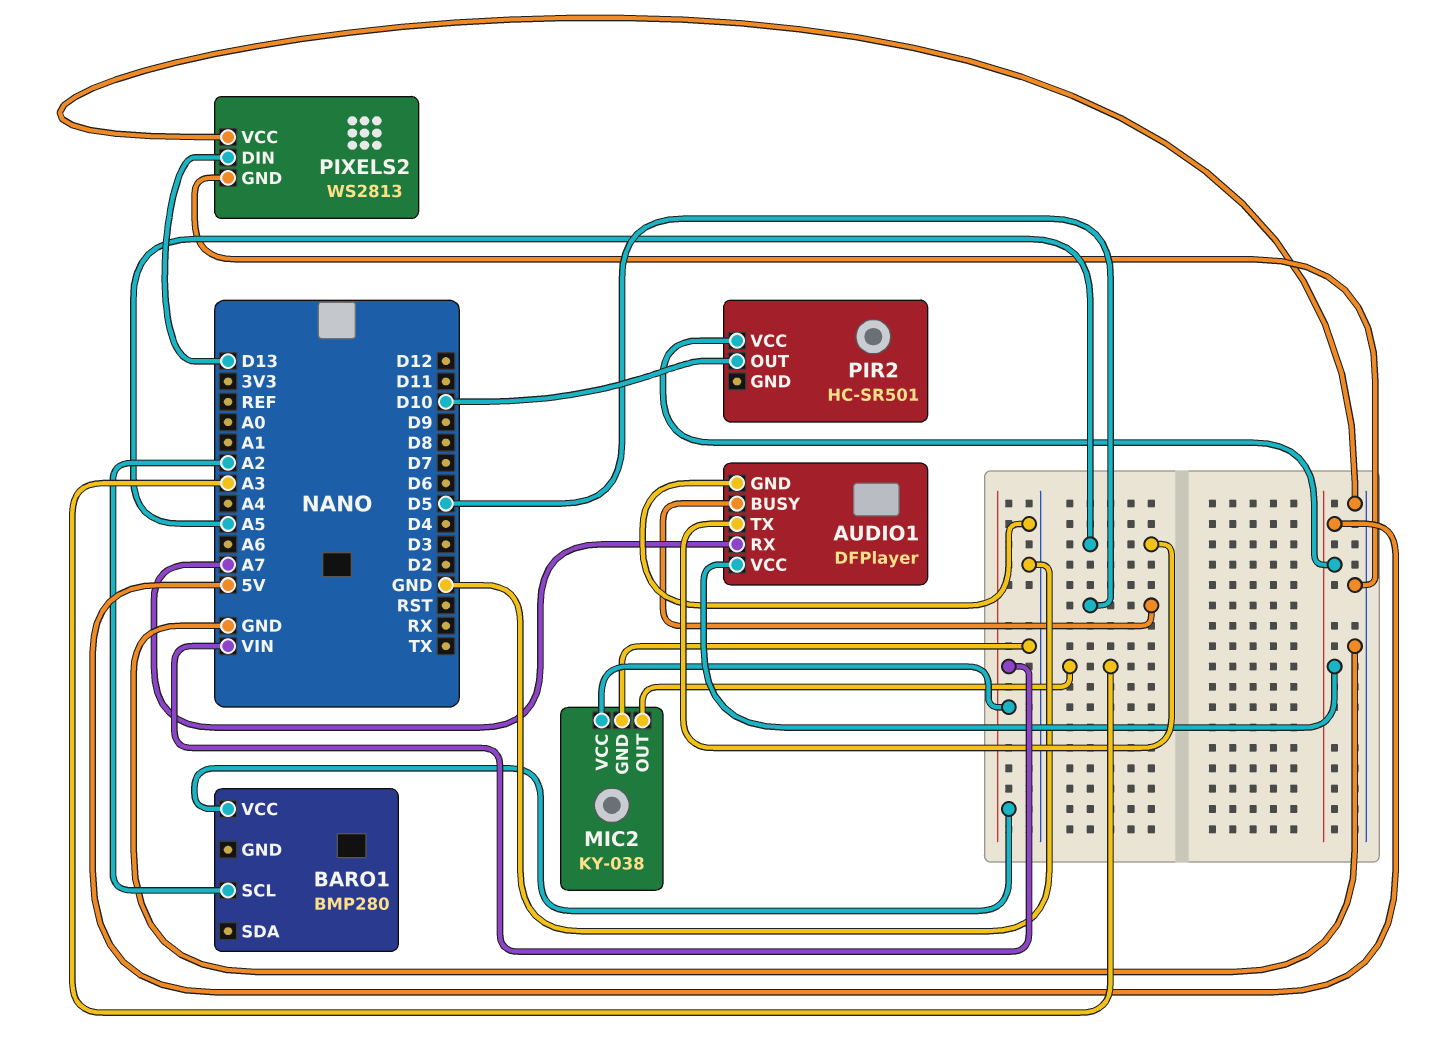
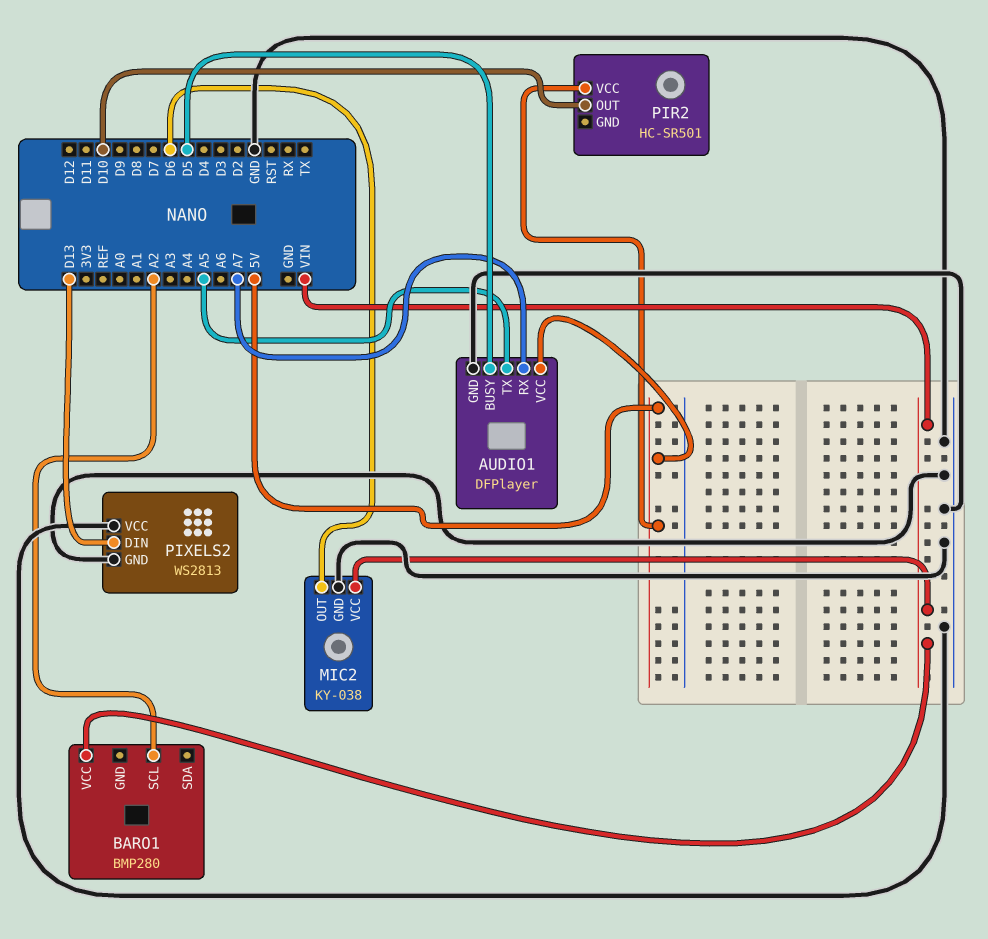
MIC2 pin OUT: A3 -> D6

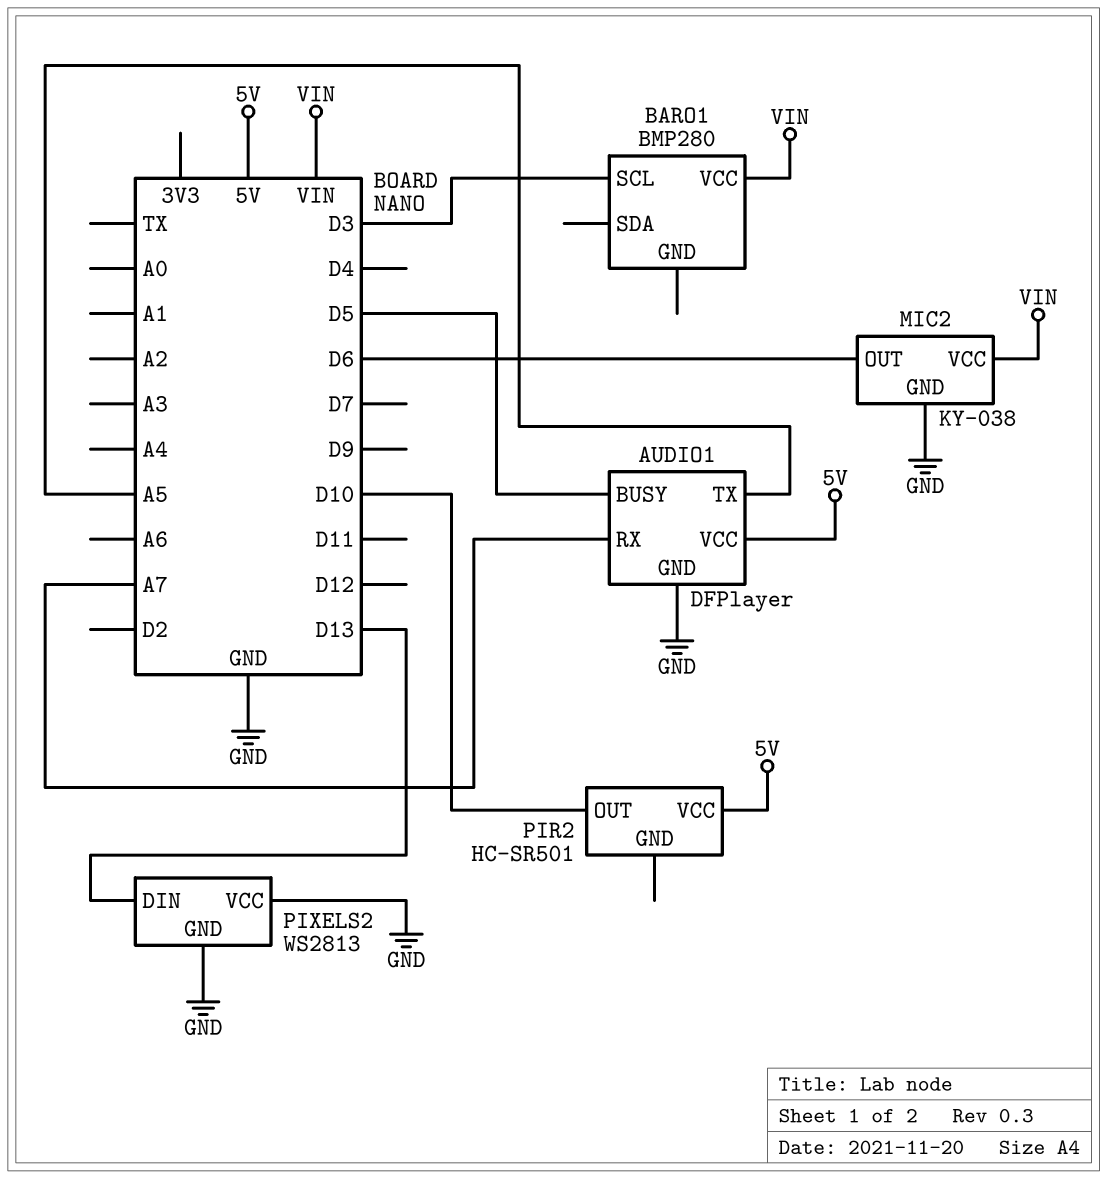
BARO1 pin SCL: A2 -> D3

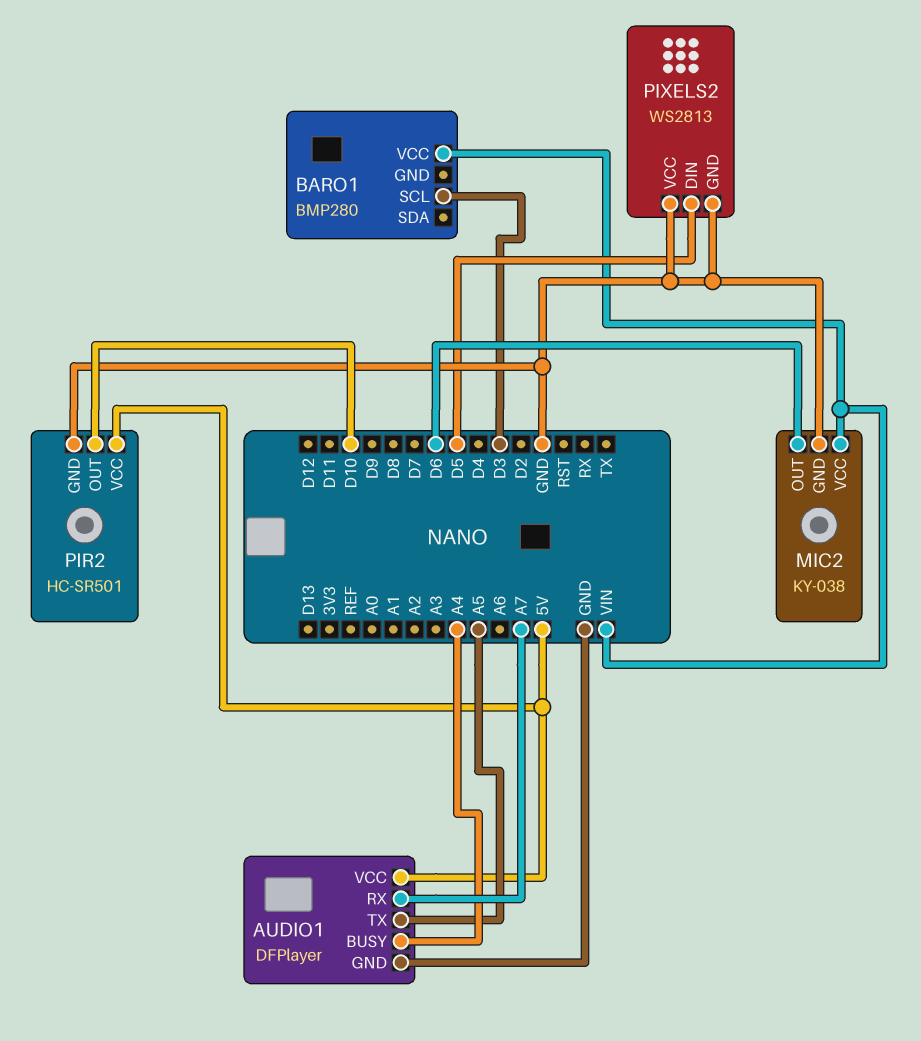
AUDIO1 pin BUSY: D5 -> A4
PIR2 pin GND: none -> GND
PIXELS2 pin DIN: D13 -> D5

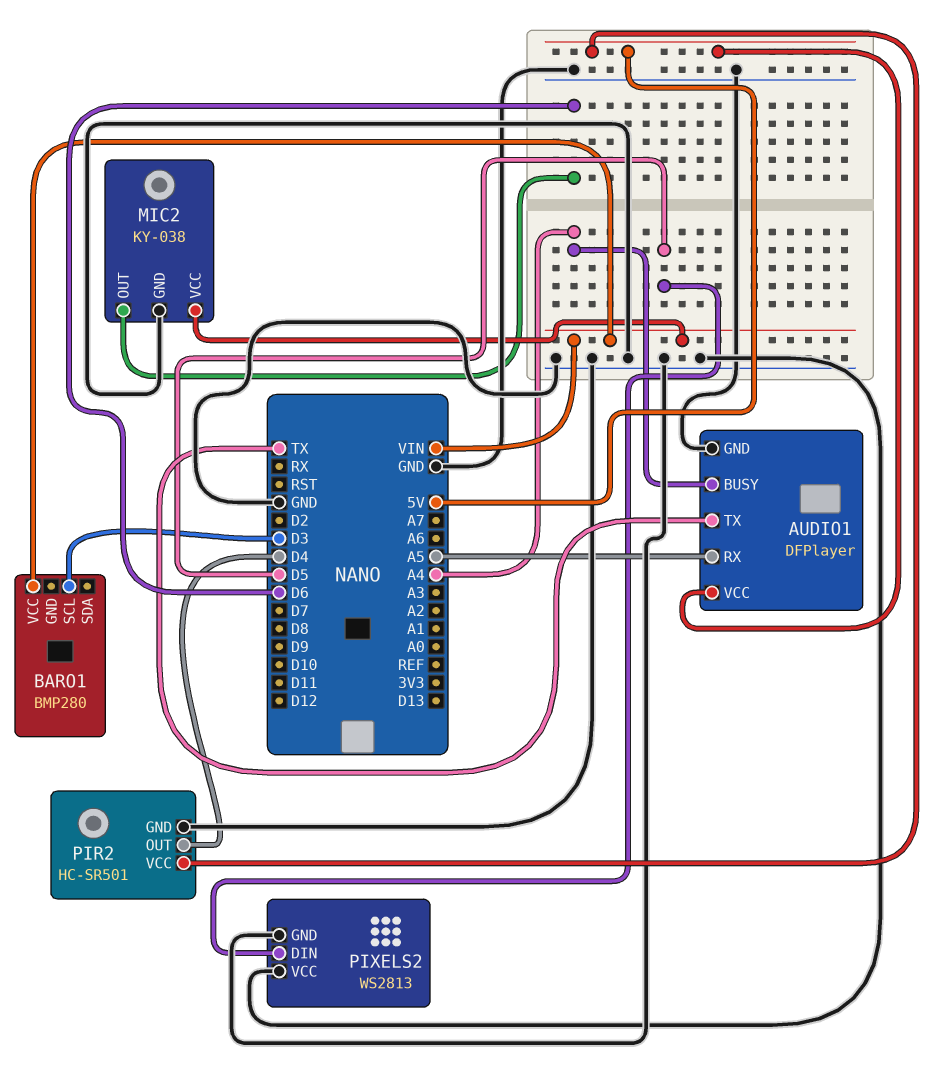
AUDIO1 pin RX: A7 -> A5
AUDIO1 pin TX: A5 -> TX
PIR2 pin OUT: D10 -> D4

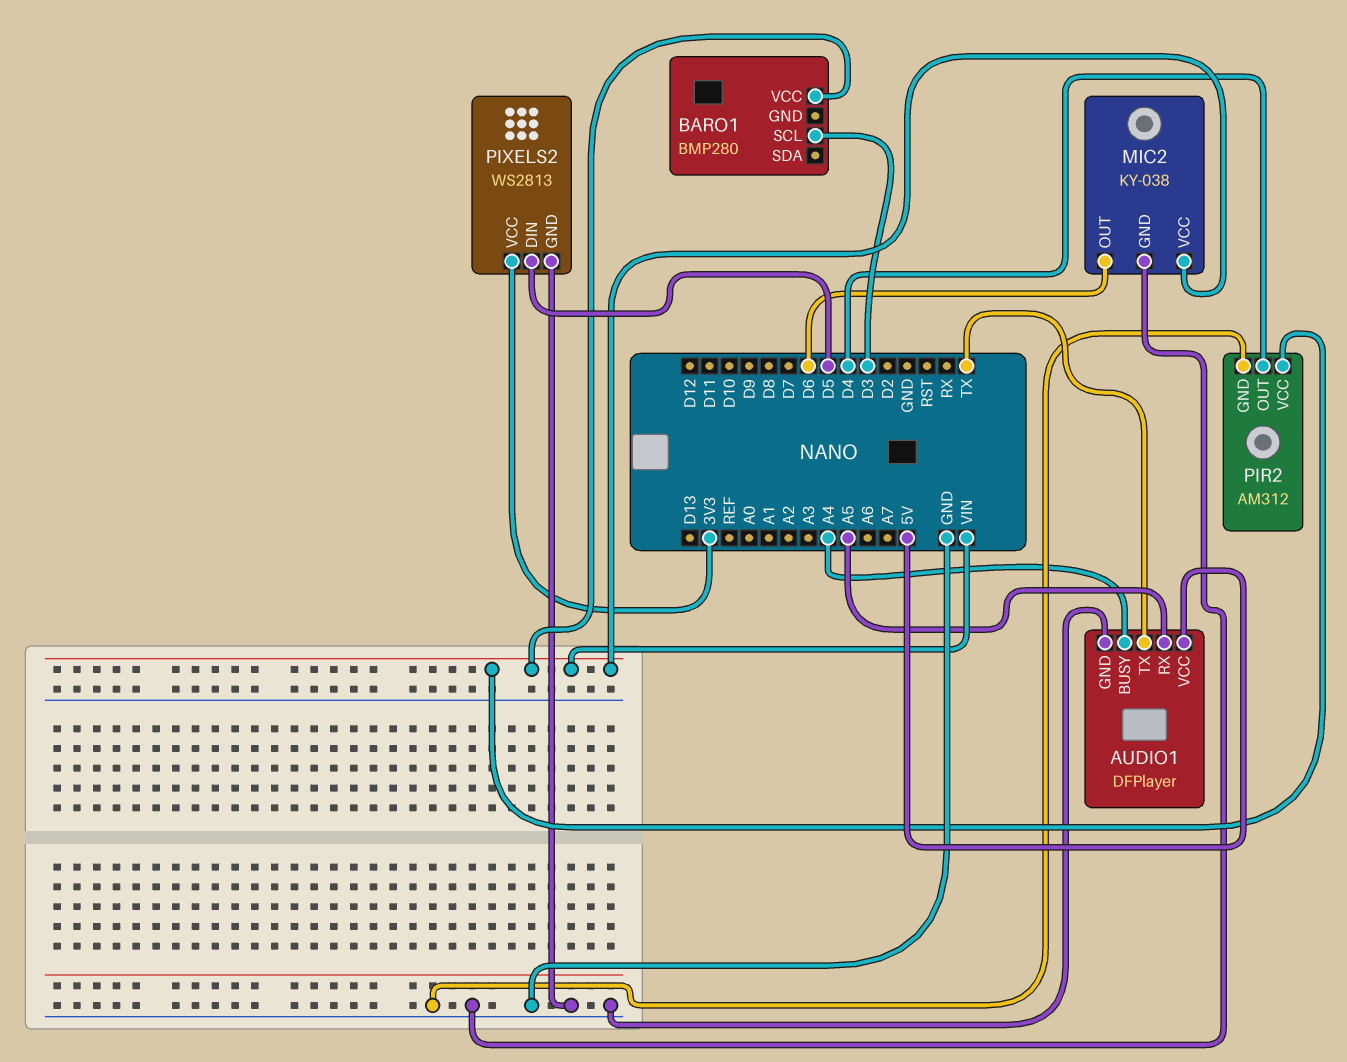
PIR2: HC-SR501 -> AM312
PIR2 pin VCC: 5V -> VIN
PIXELS2 pin VCC: GND -> 3V3

